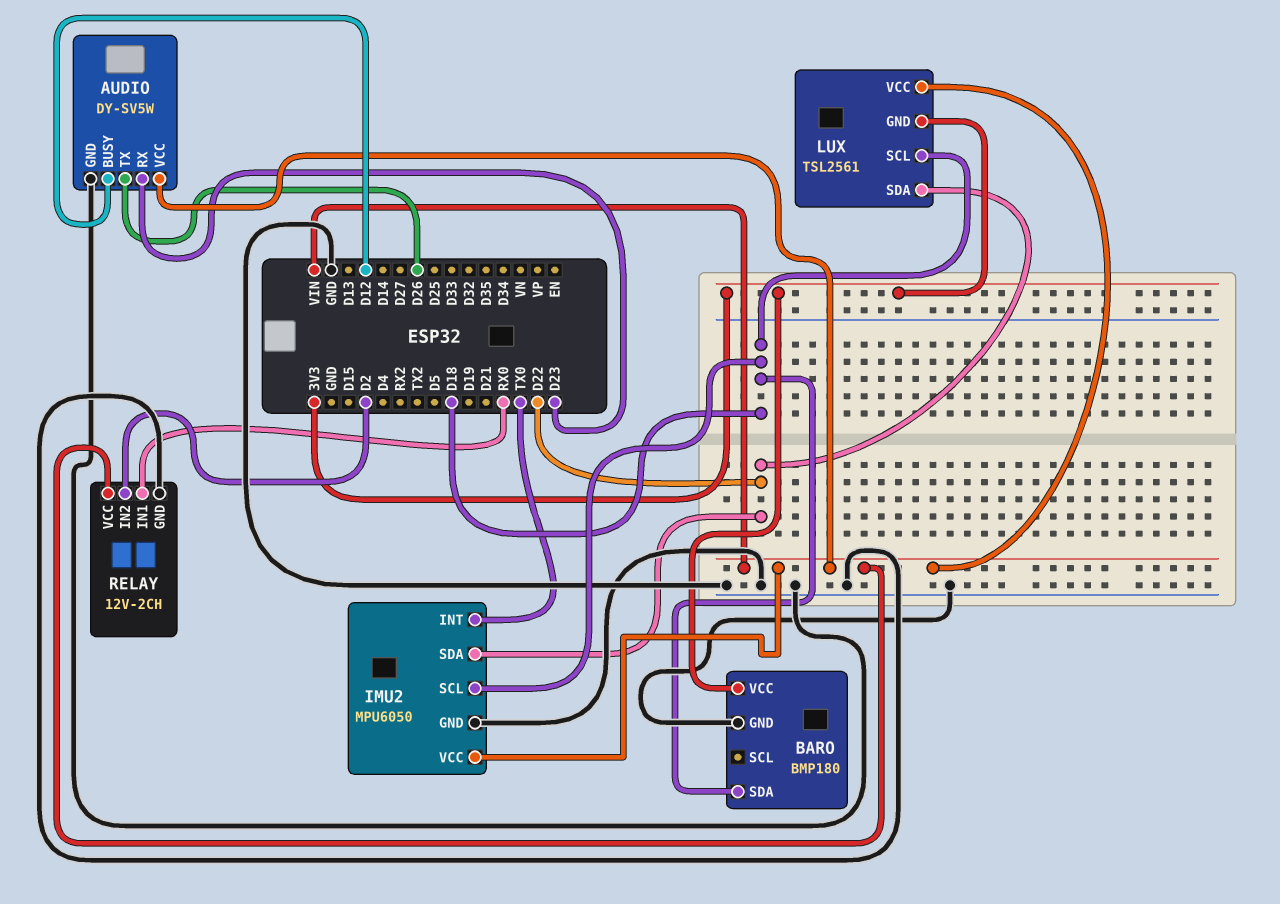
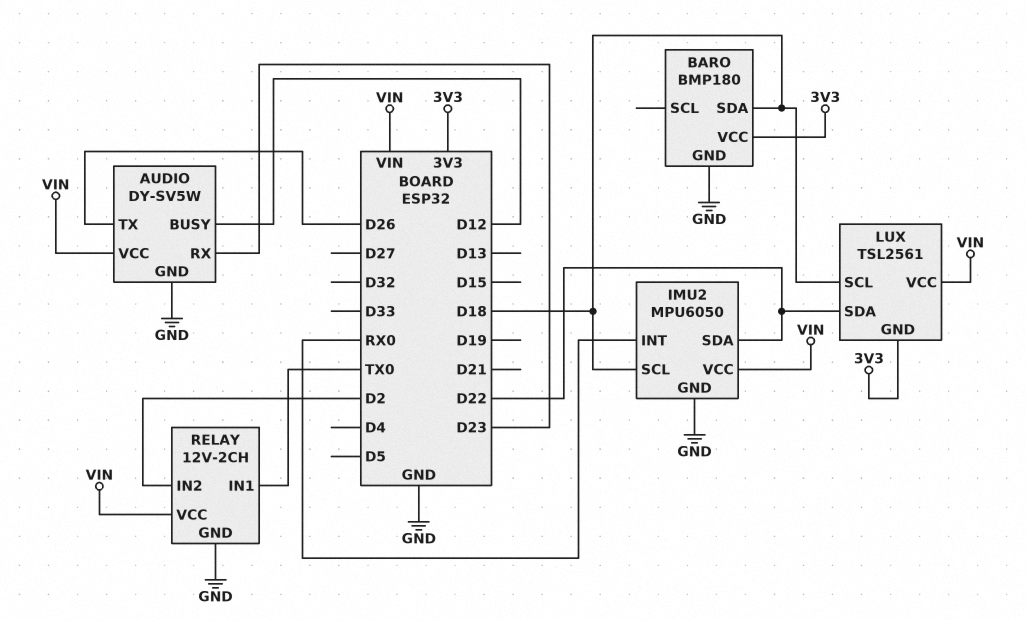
IMU2 pin INT: TX0 -> RX0
RELAY pin IN1: RX0 -> TX0

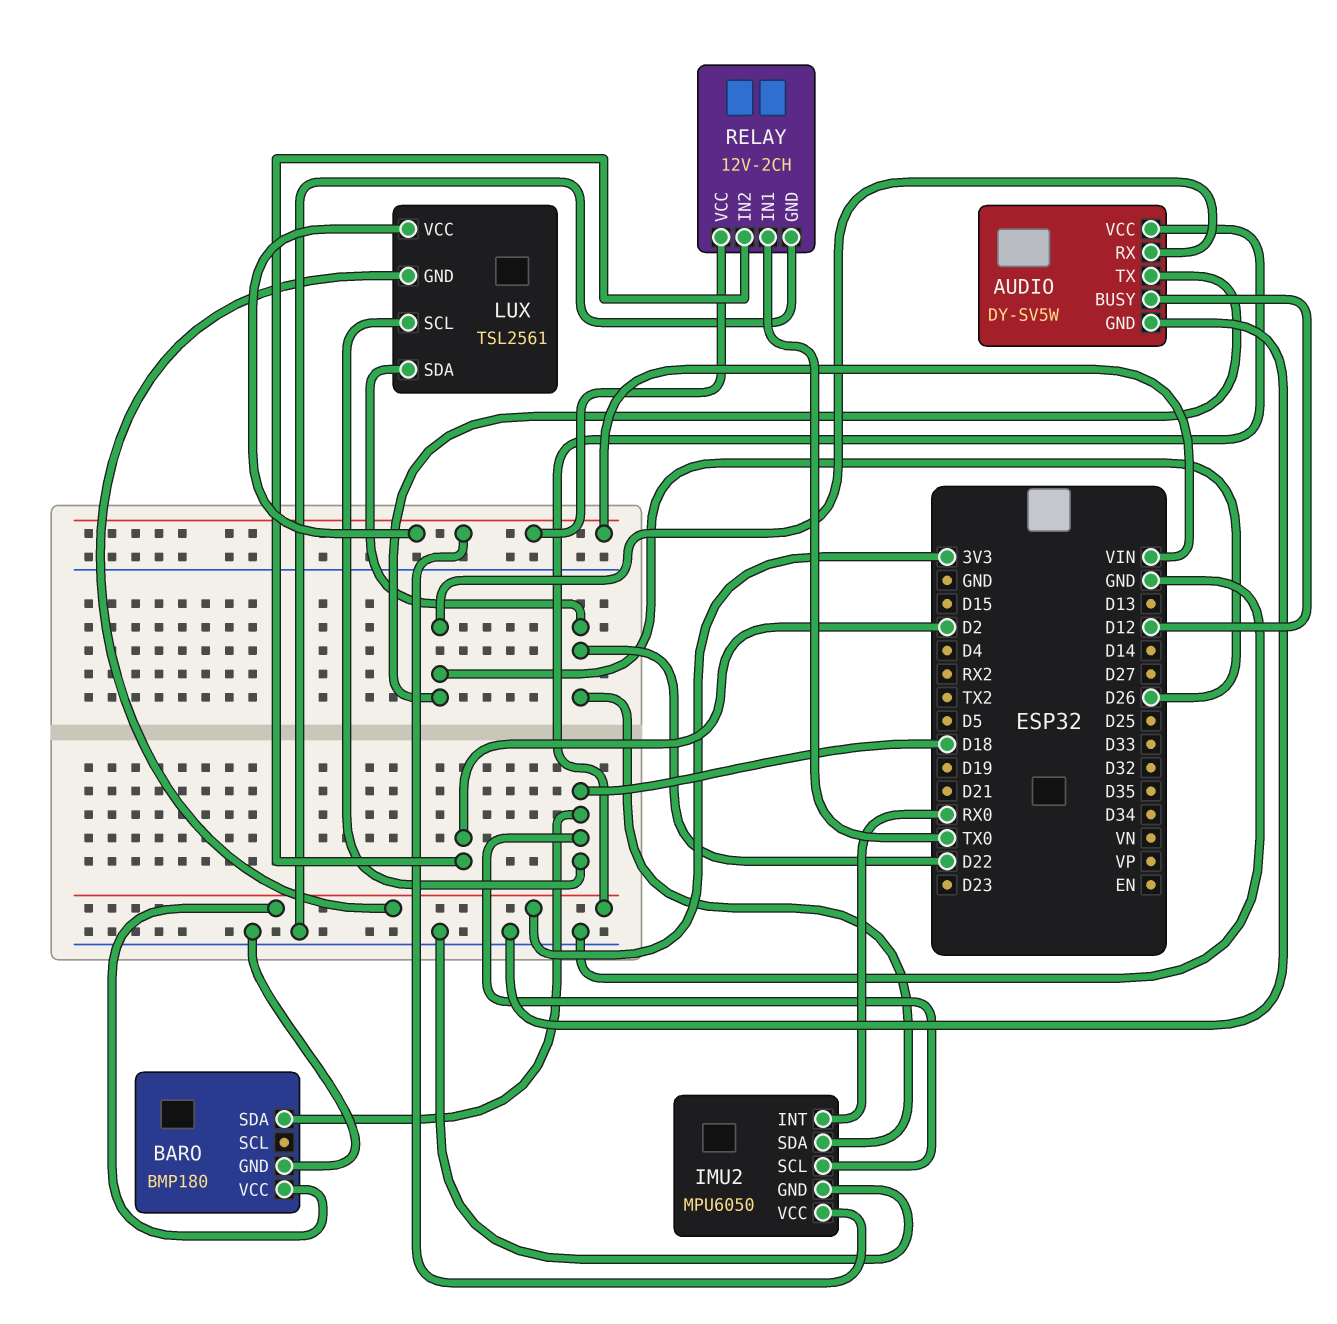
AUDIO pin RX: D23 -> D26
AUDIO pin VCC: VIN -> 3V3

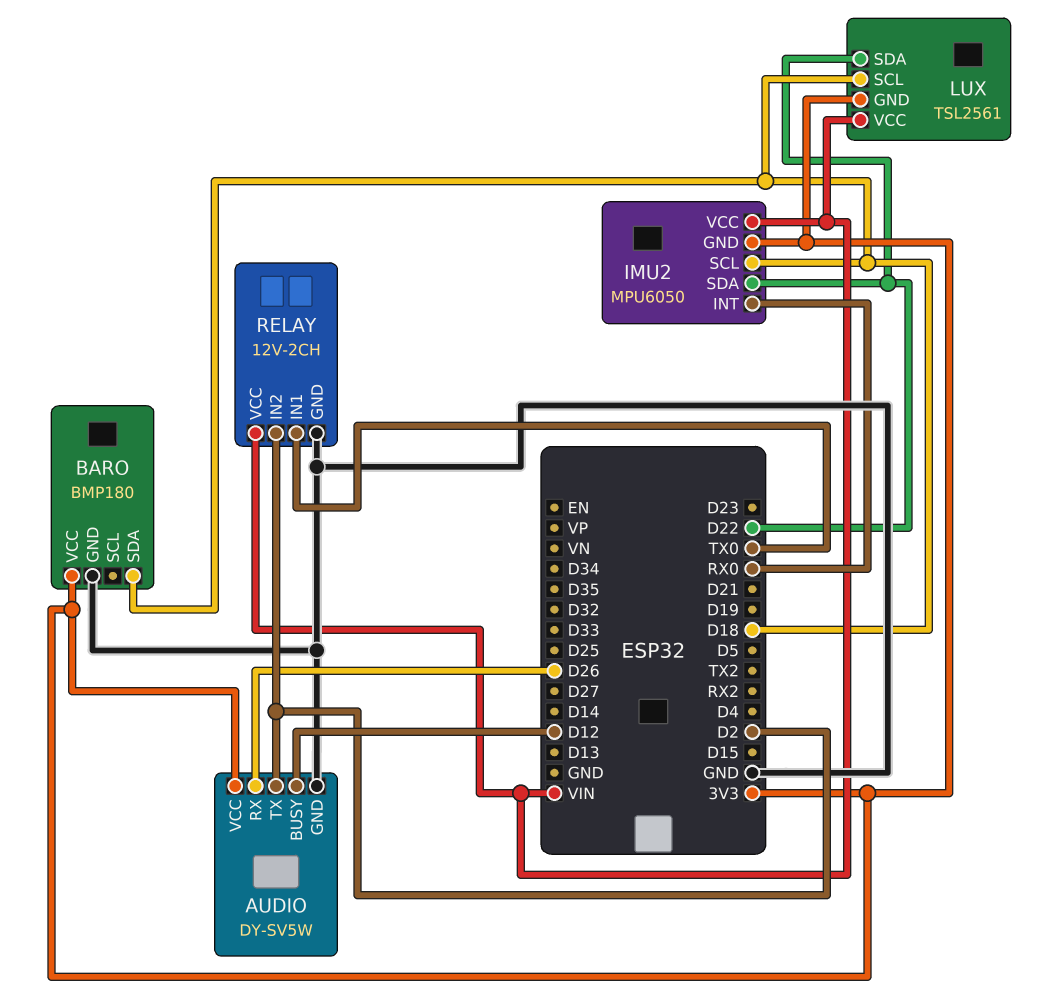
AUDIO pin TX: D26 -> D2
IMU2 pin GND: GND -> 3V3

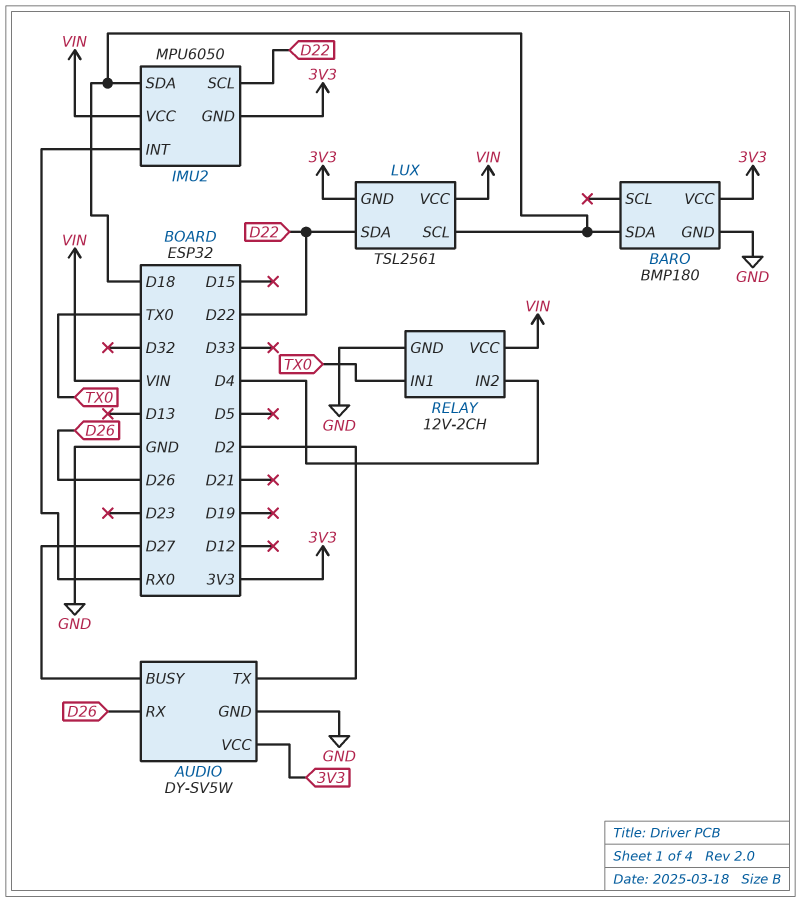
AUDIO pin BUSY: D12 -> D27
IMU2 pin SCL: D18 -> D22
IMU2 pin SDA: D22 -> D18
RELAY pin IN2: D2 -> D4

